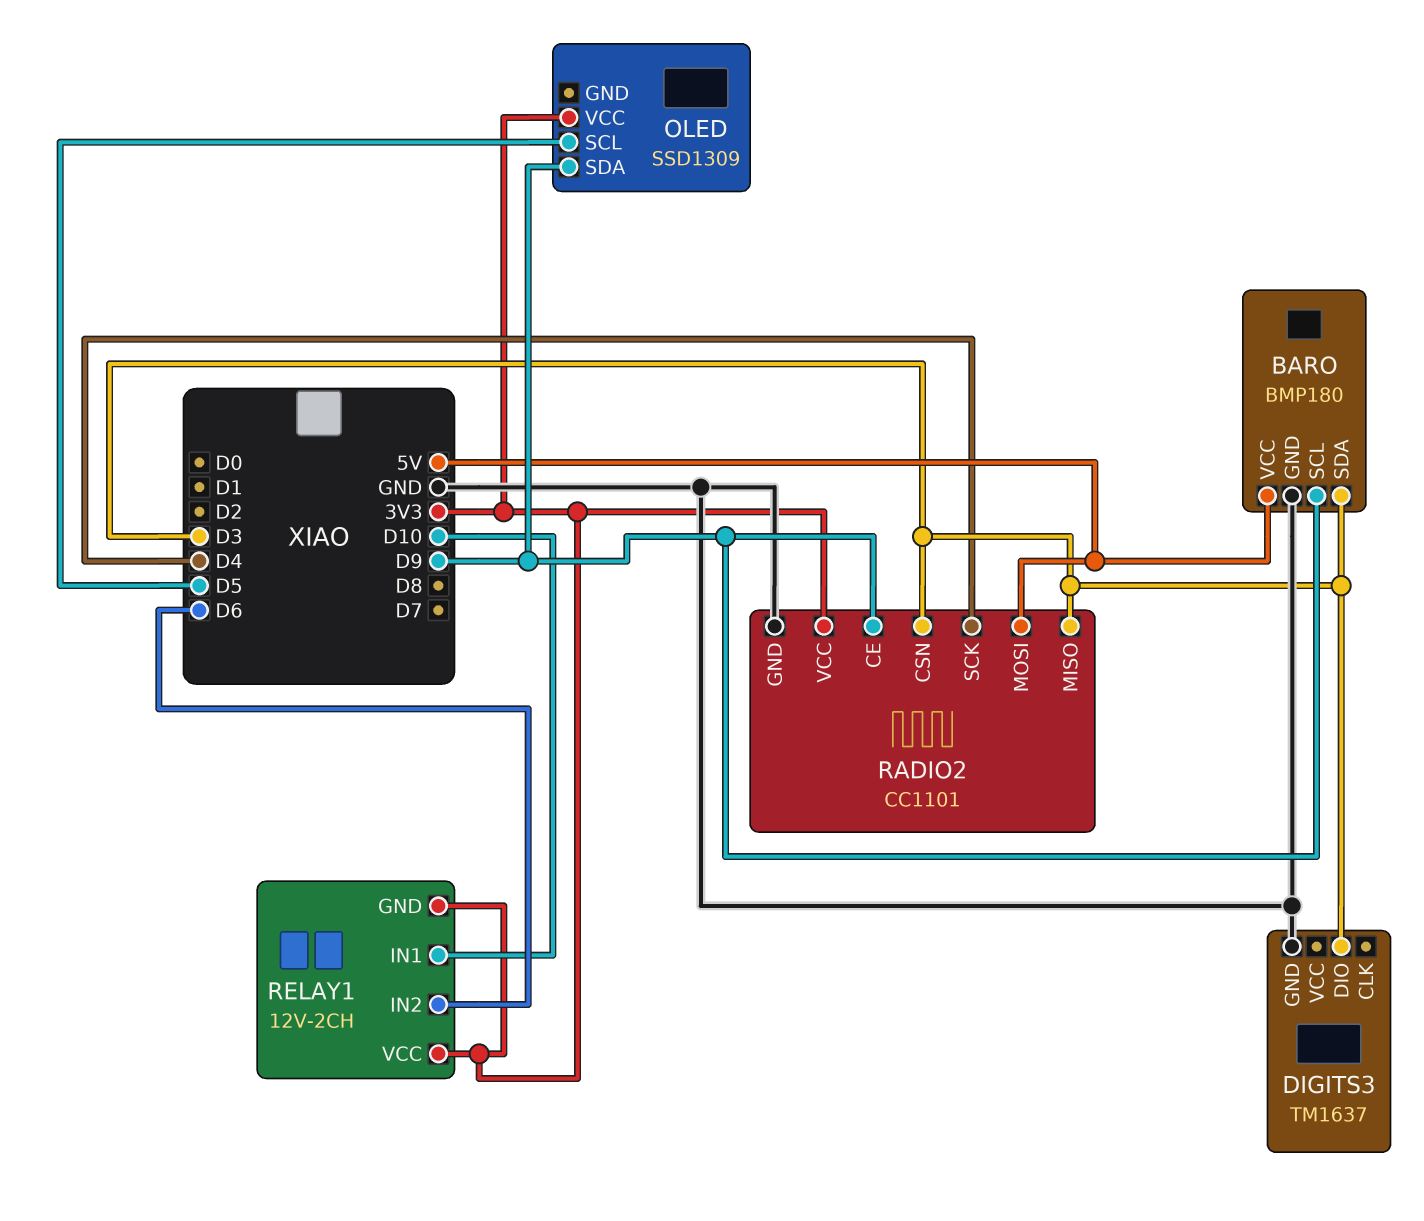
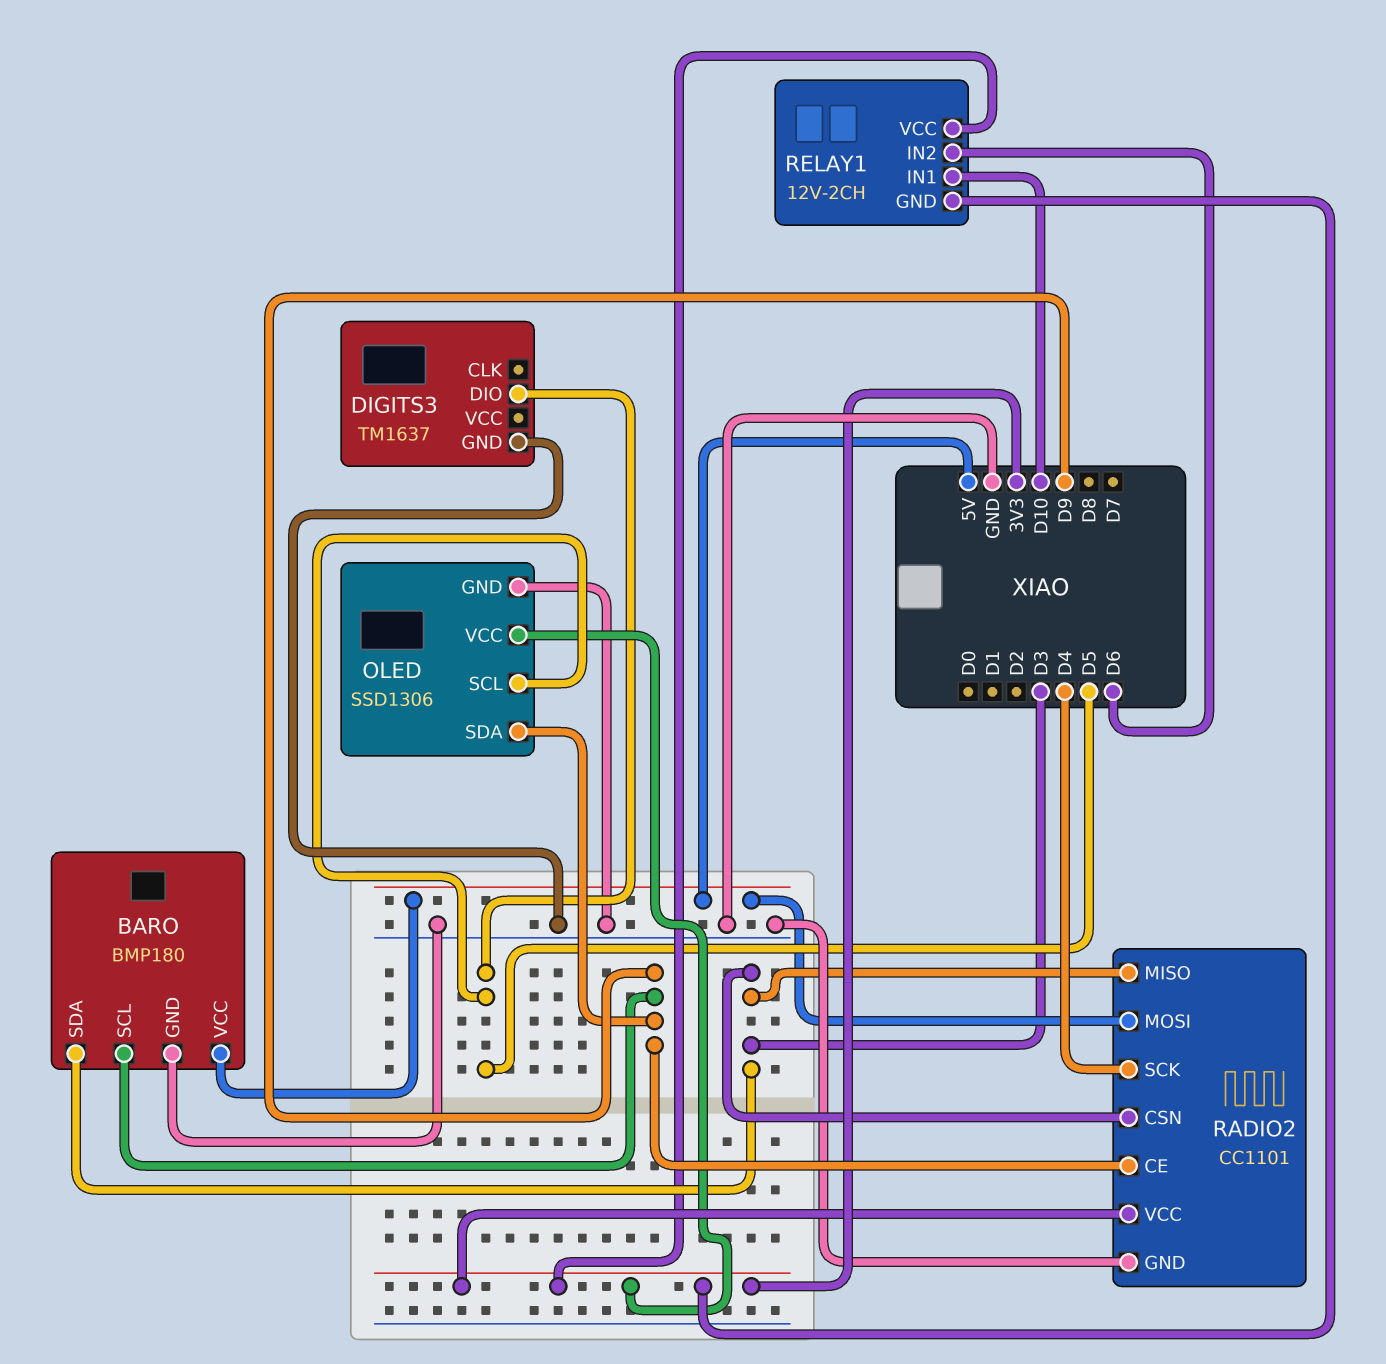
DIGITS3 pin DIO: D3 -> D5
OLED: SSD1309 -> SSD1306
OLED pin GND: none -> GND

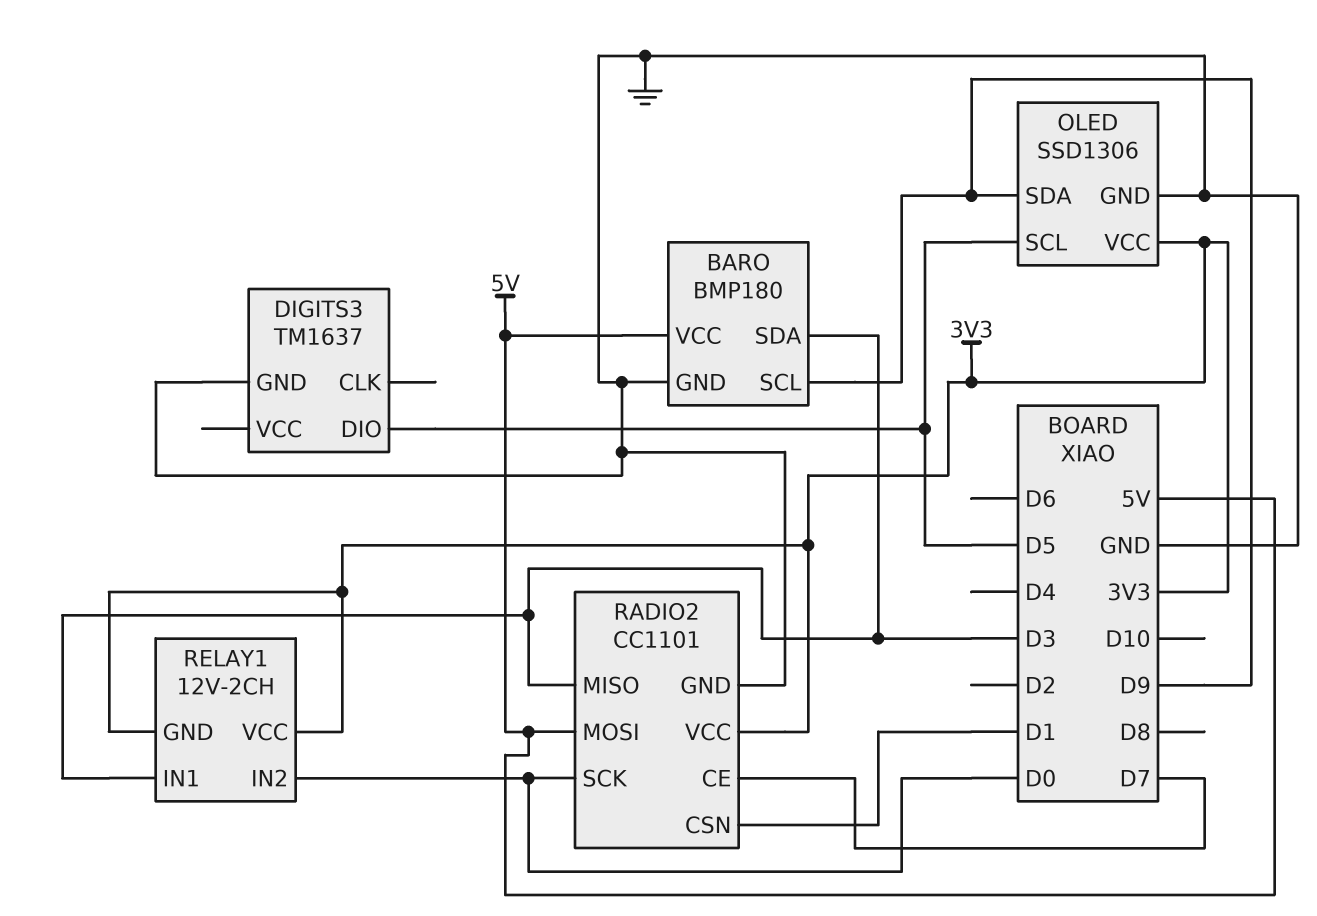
RADIO2 pin CE: D9 -> D7
RADIO2 pin CSN: D3 -> D1
RADIO2 pin SCK: D4 -> D0
RELAY1 pin IN1: D10 -> D3
RELAY1 pin IN2: D6 -> D0

